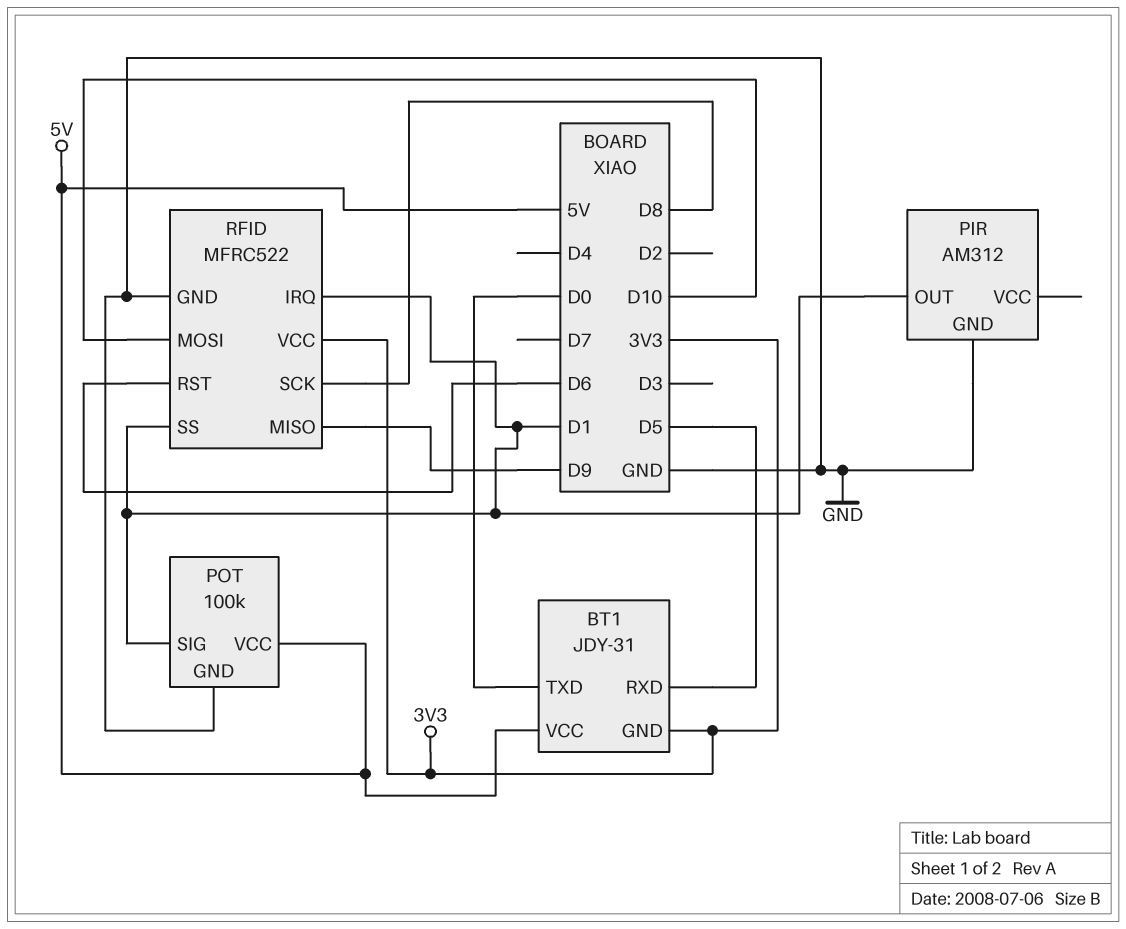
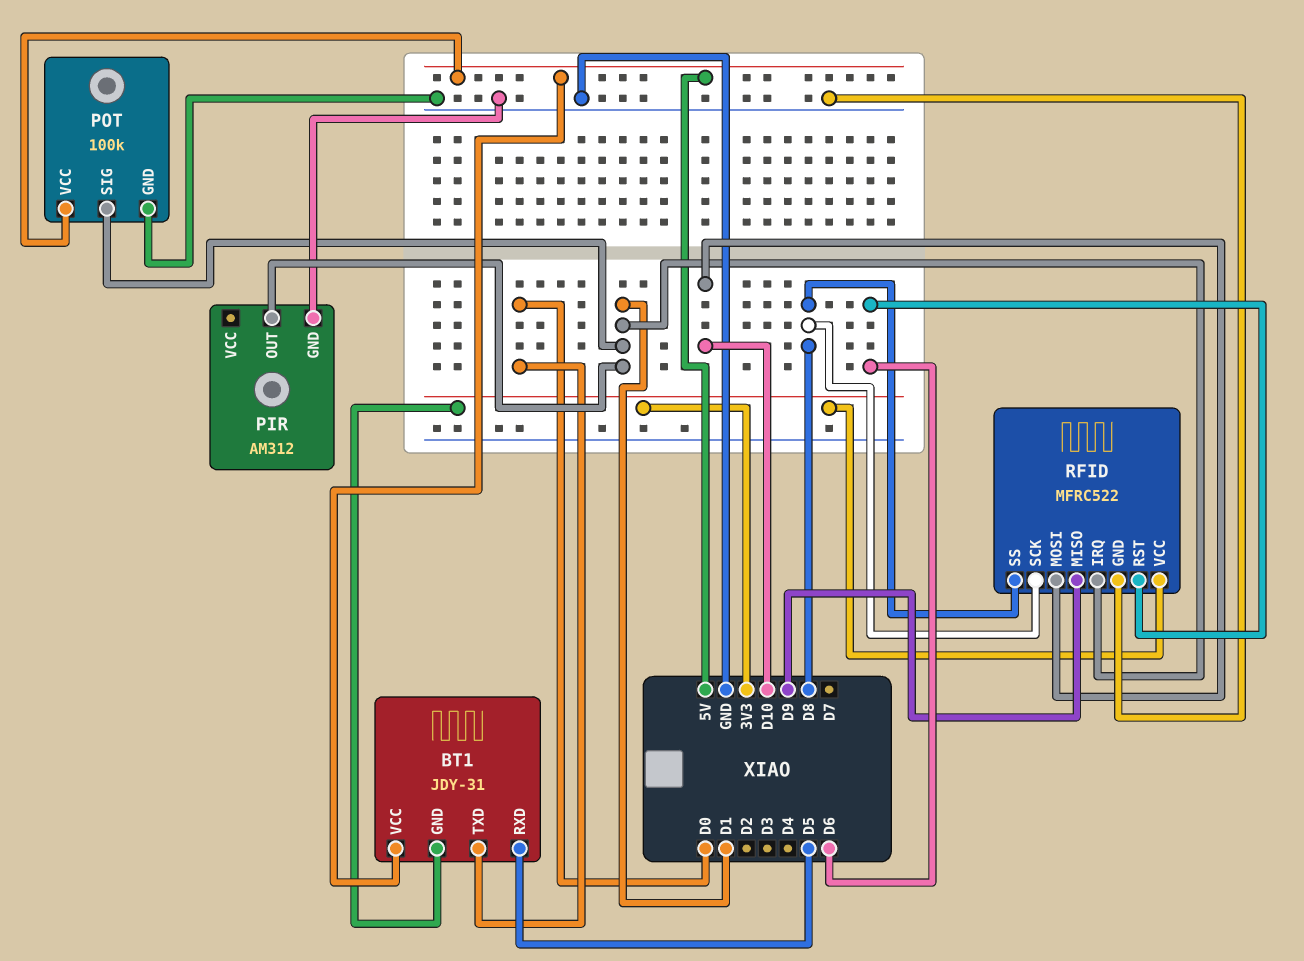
RFID pin SS: D1 -> D8

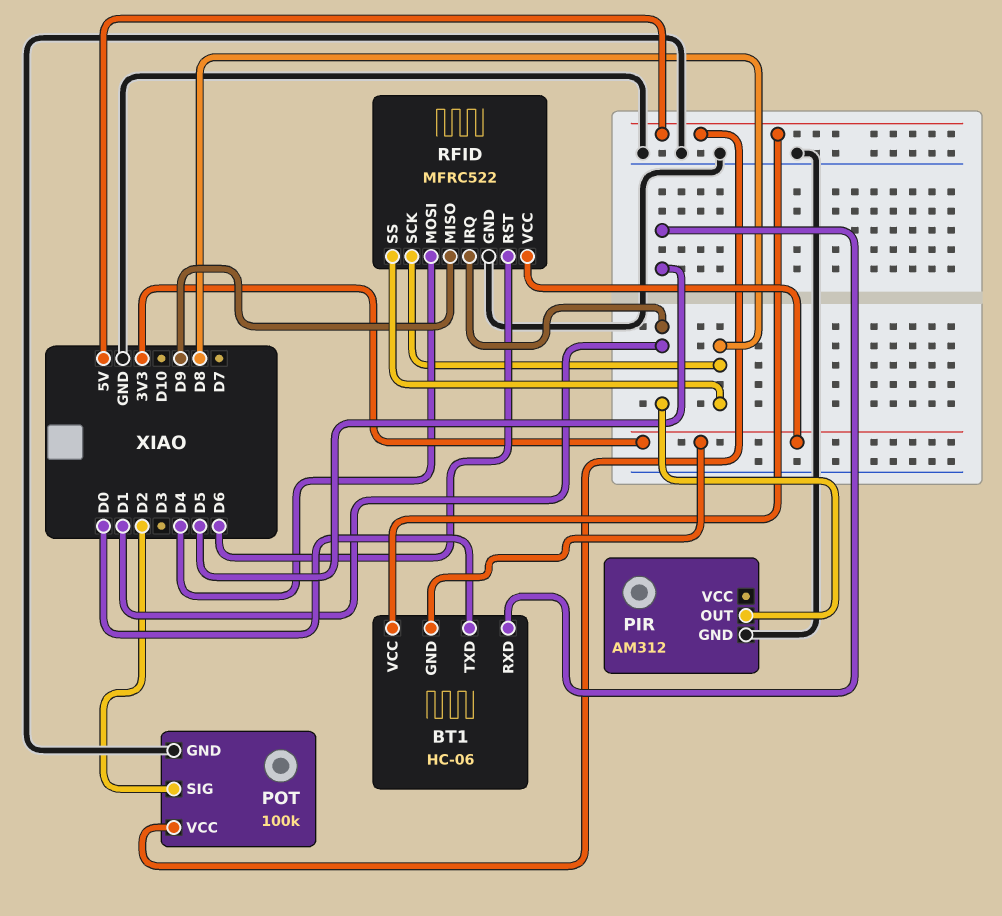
BT1: JDY-31 -> HC-06
POT pin SIG: D1 -> D2
RFID pin MOSI: D10 -> D4

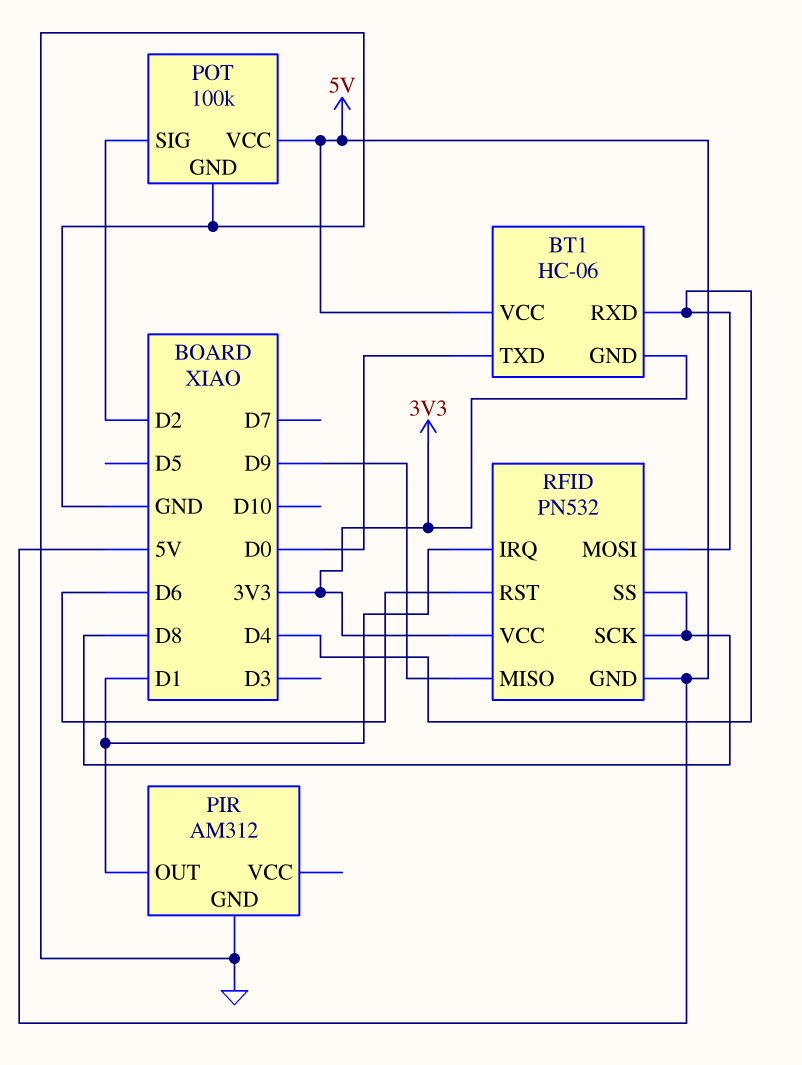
BT1 pin RXD: D5 -> D4
RFID: MFRC522 -> PN532
RFID pin GND: GND -> 5V

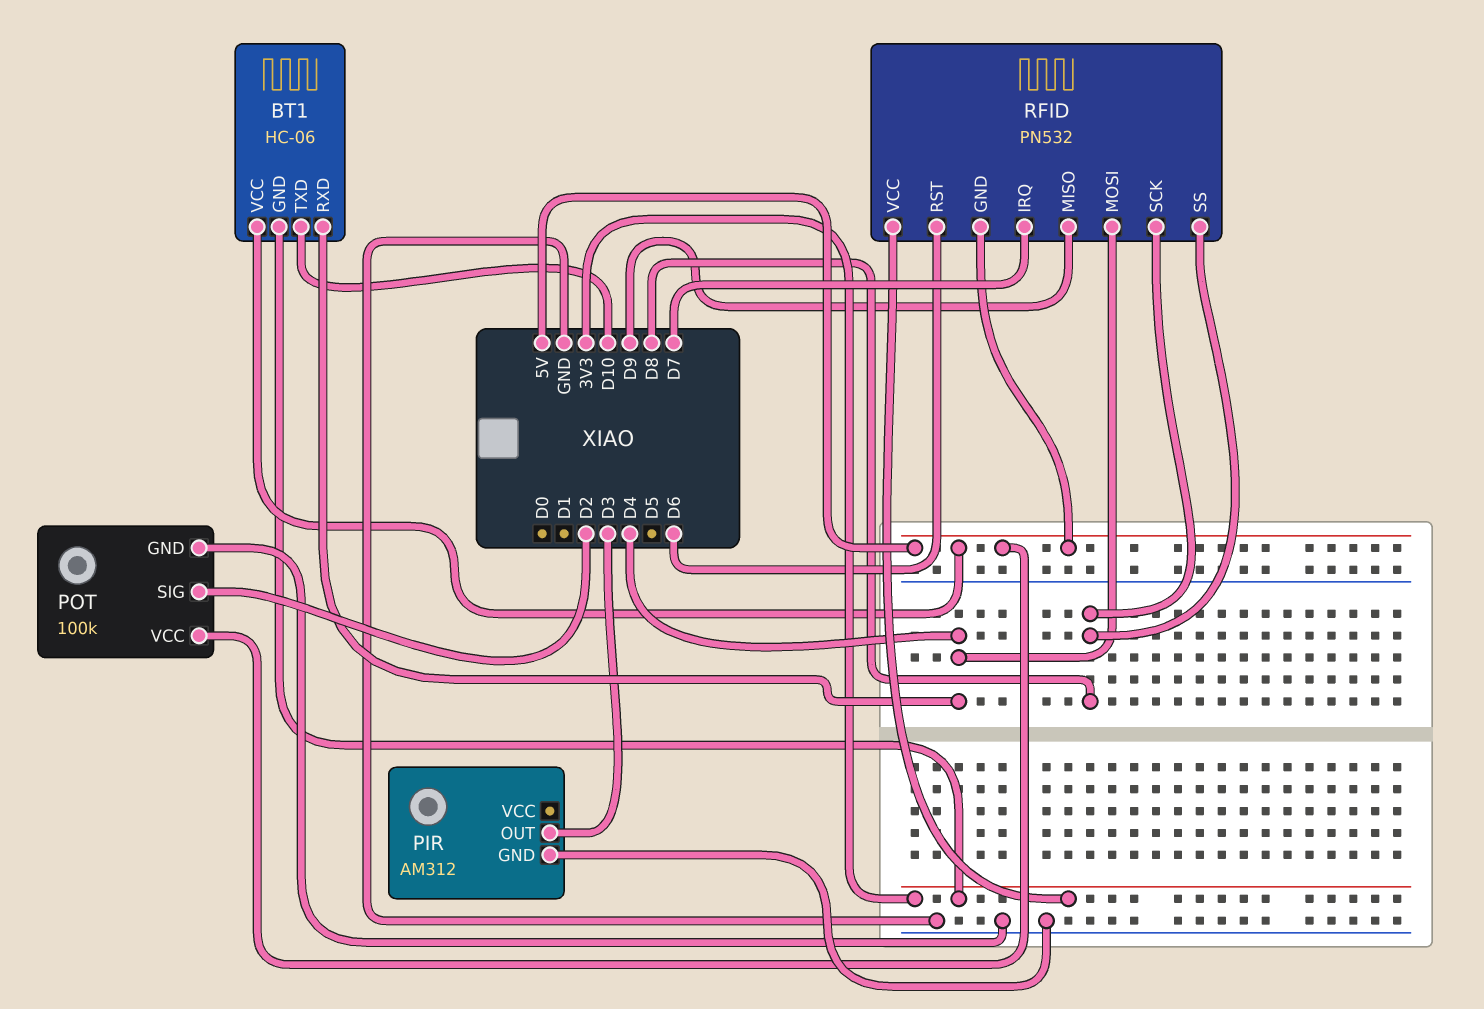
BT1 pin TXD: D0 -> D10
PIR pin OUT: D1 -> D3
RFID pin IRQ: D1 -> D7

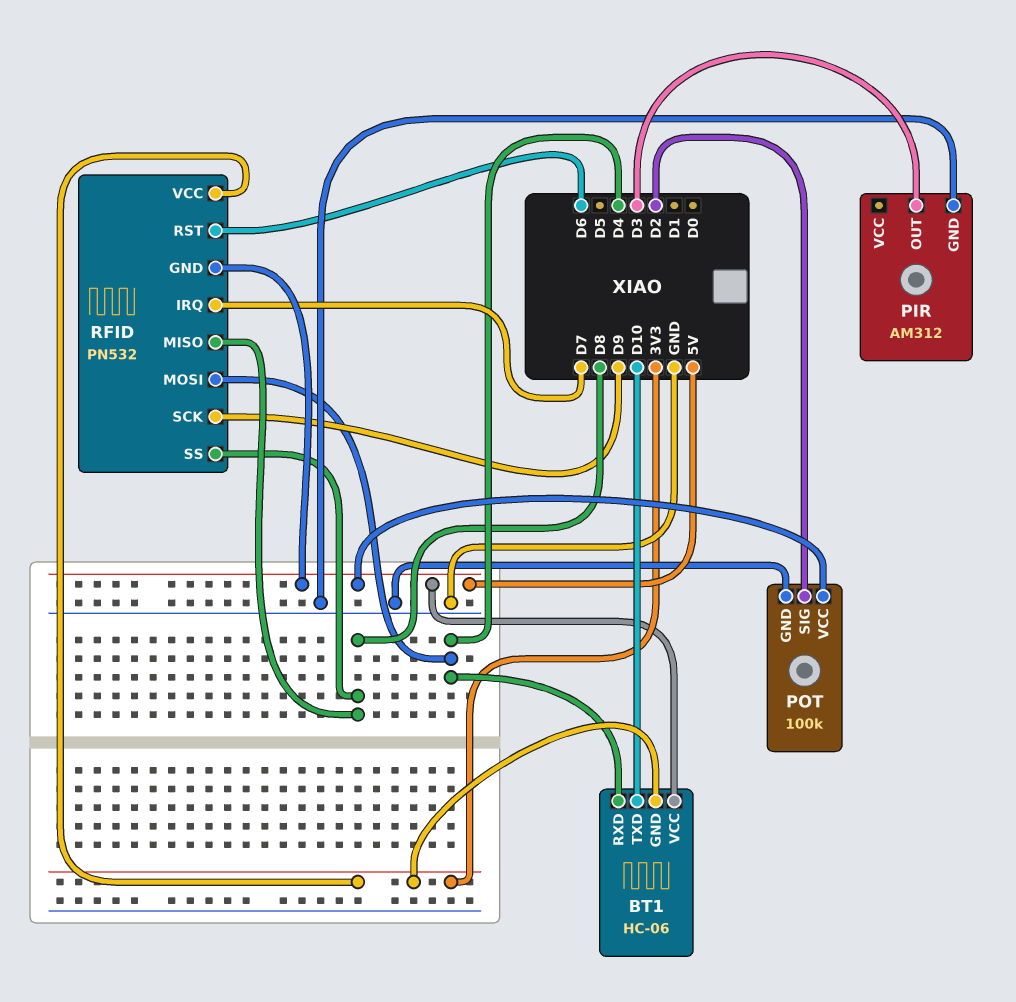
RFID pin MISO: D9 -> D8
RFID pin SCK: D8 -> D9

